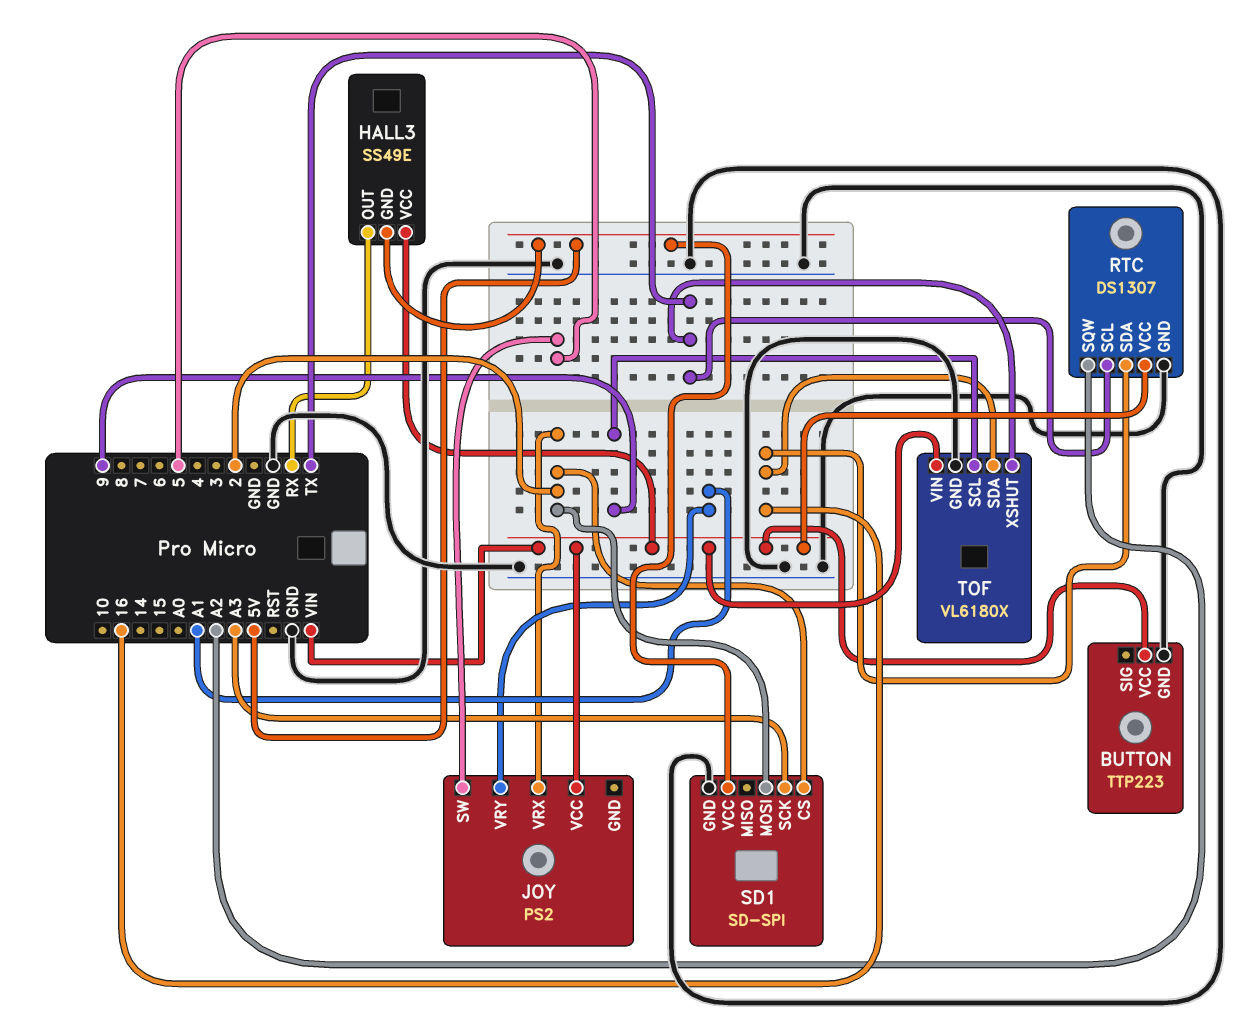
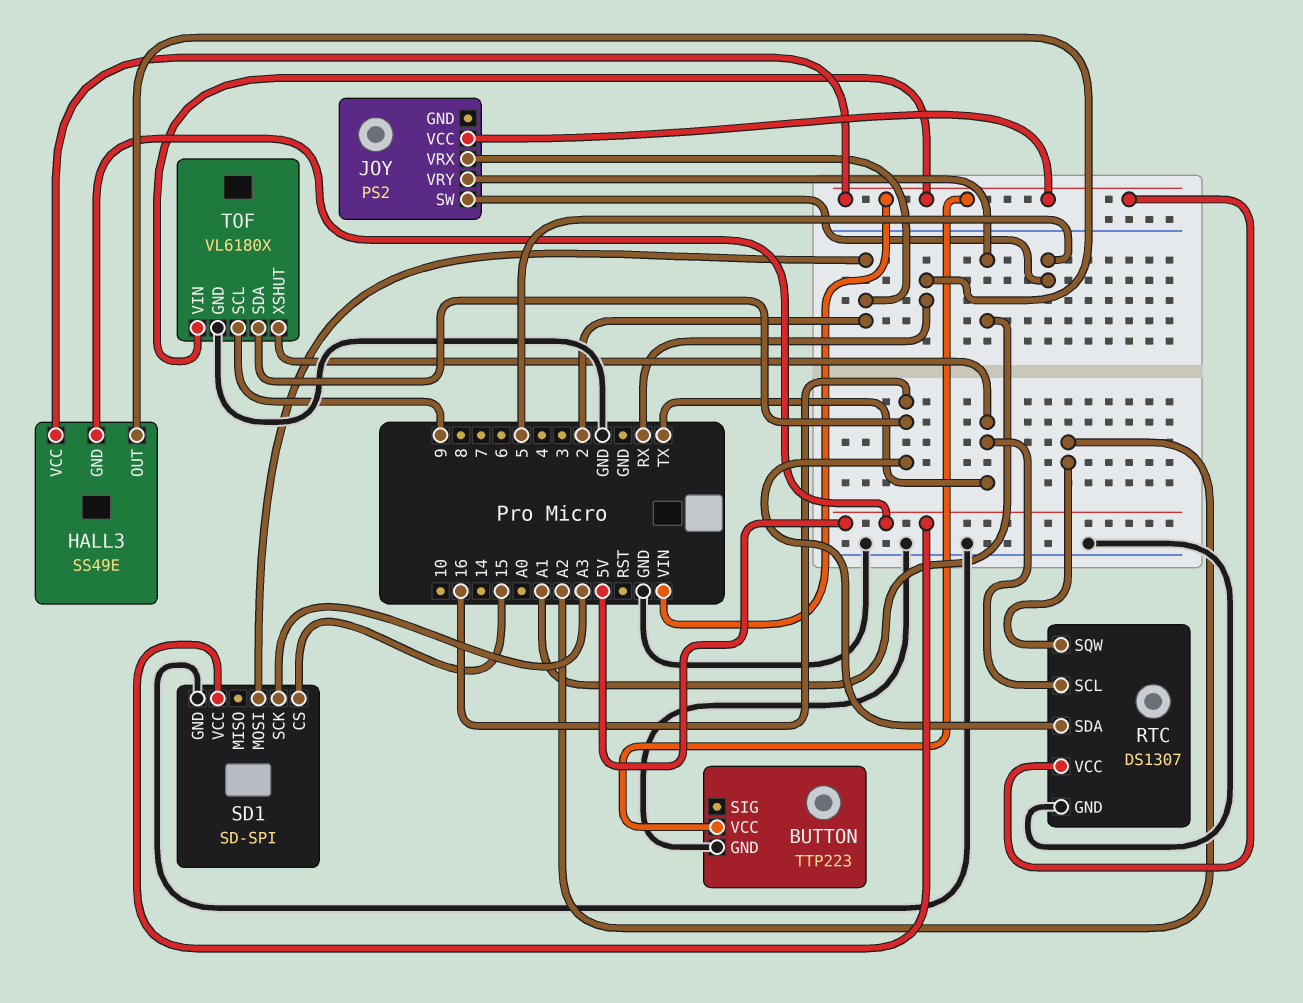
SD1 pin CS: 2 -> 15

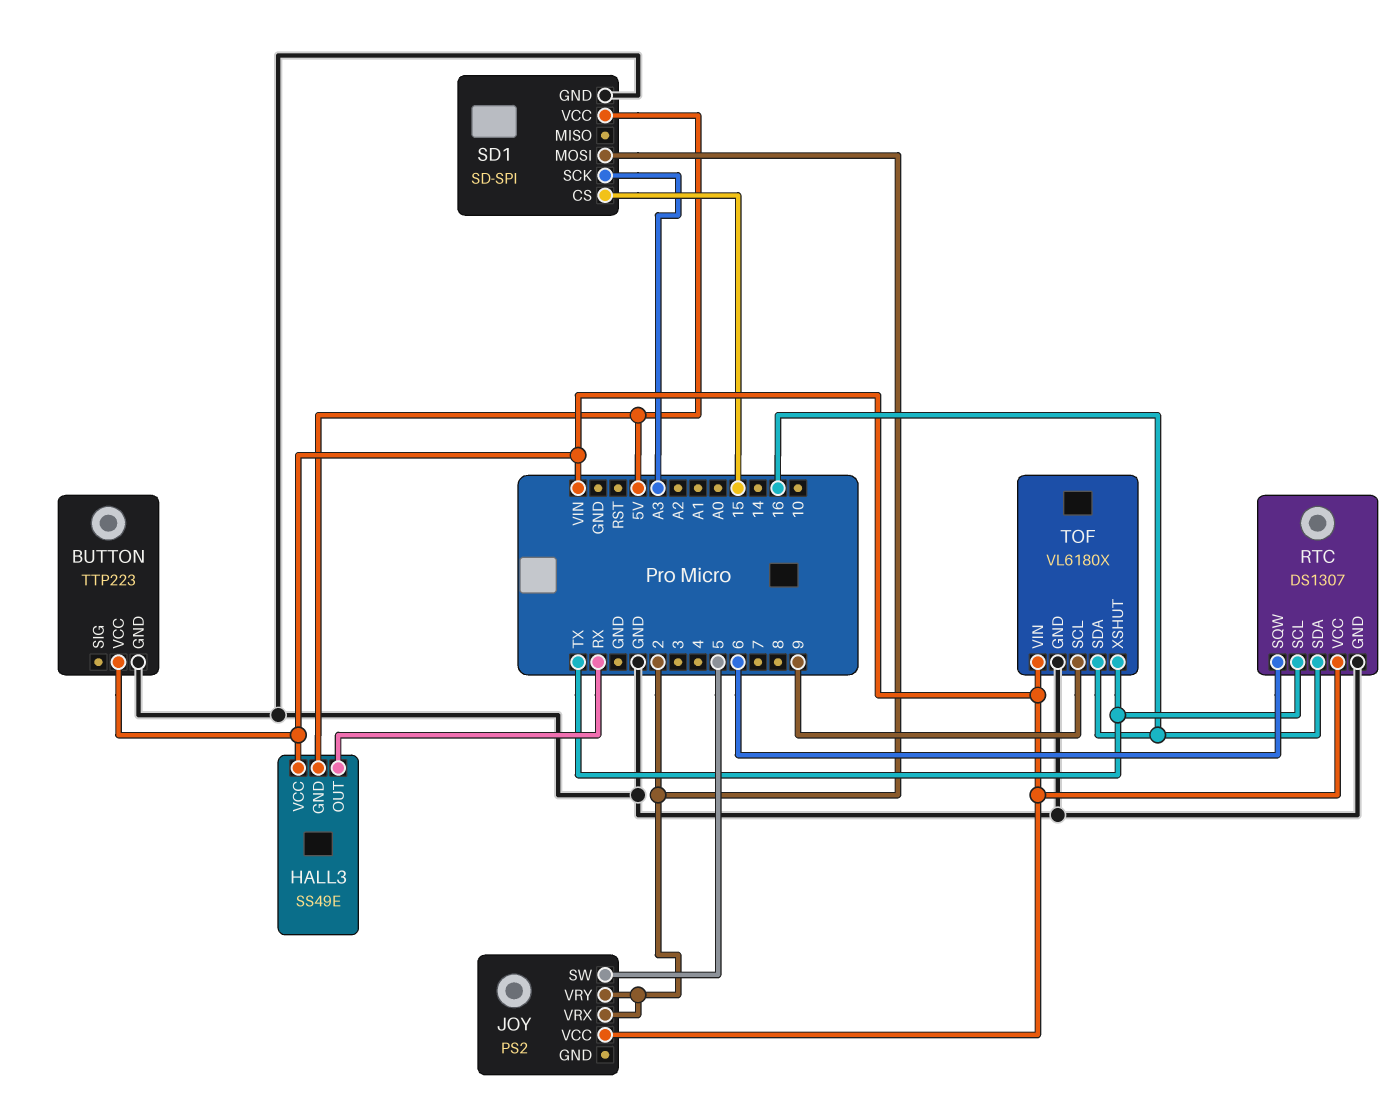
JOY pin VRY: A1 -> 2
RTC pin SQW: A2 -> 6

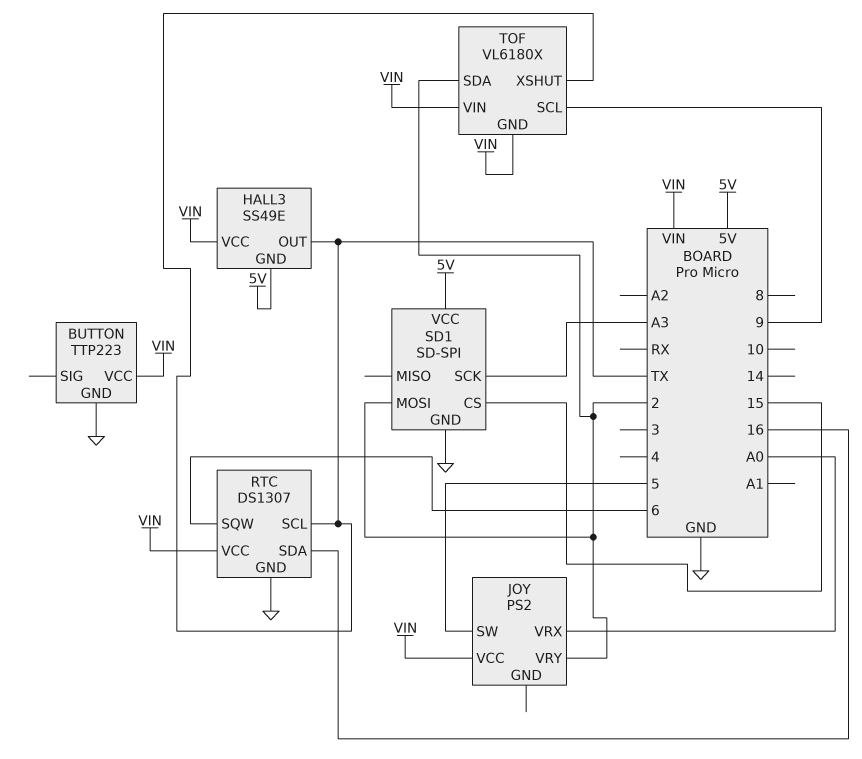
HALL3 pin OUT: RX -> TX
JOY pin VRX: 2 -> A0
TOF pin GND: GND -> VIN
TOF pin SDA: 16 -> 2

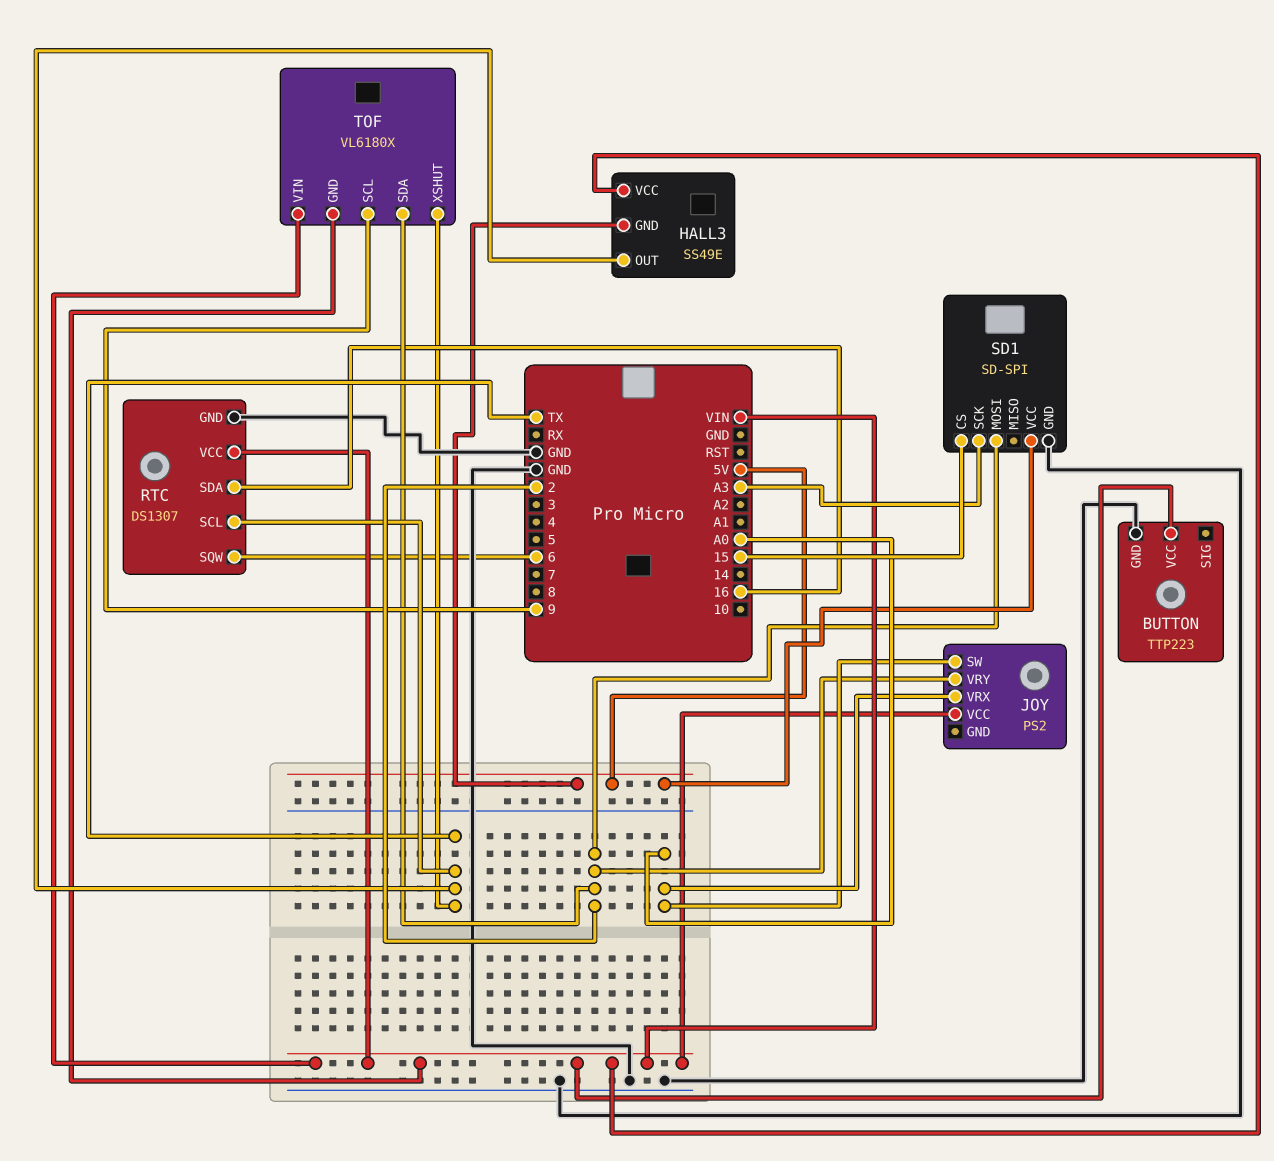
JOY pin SW: 5 -> A0

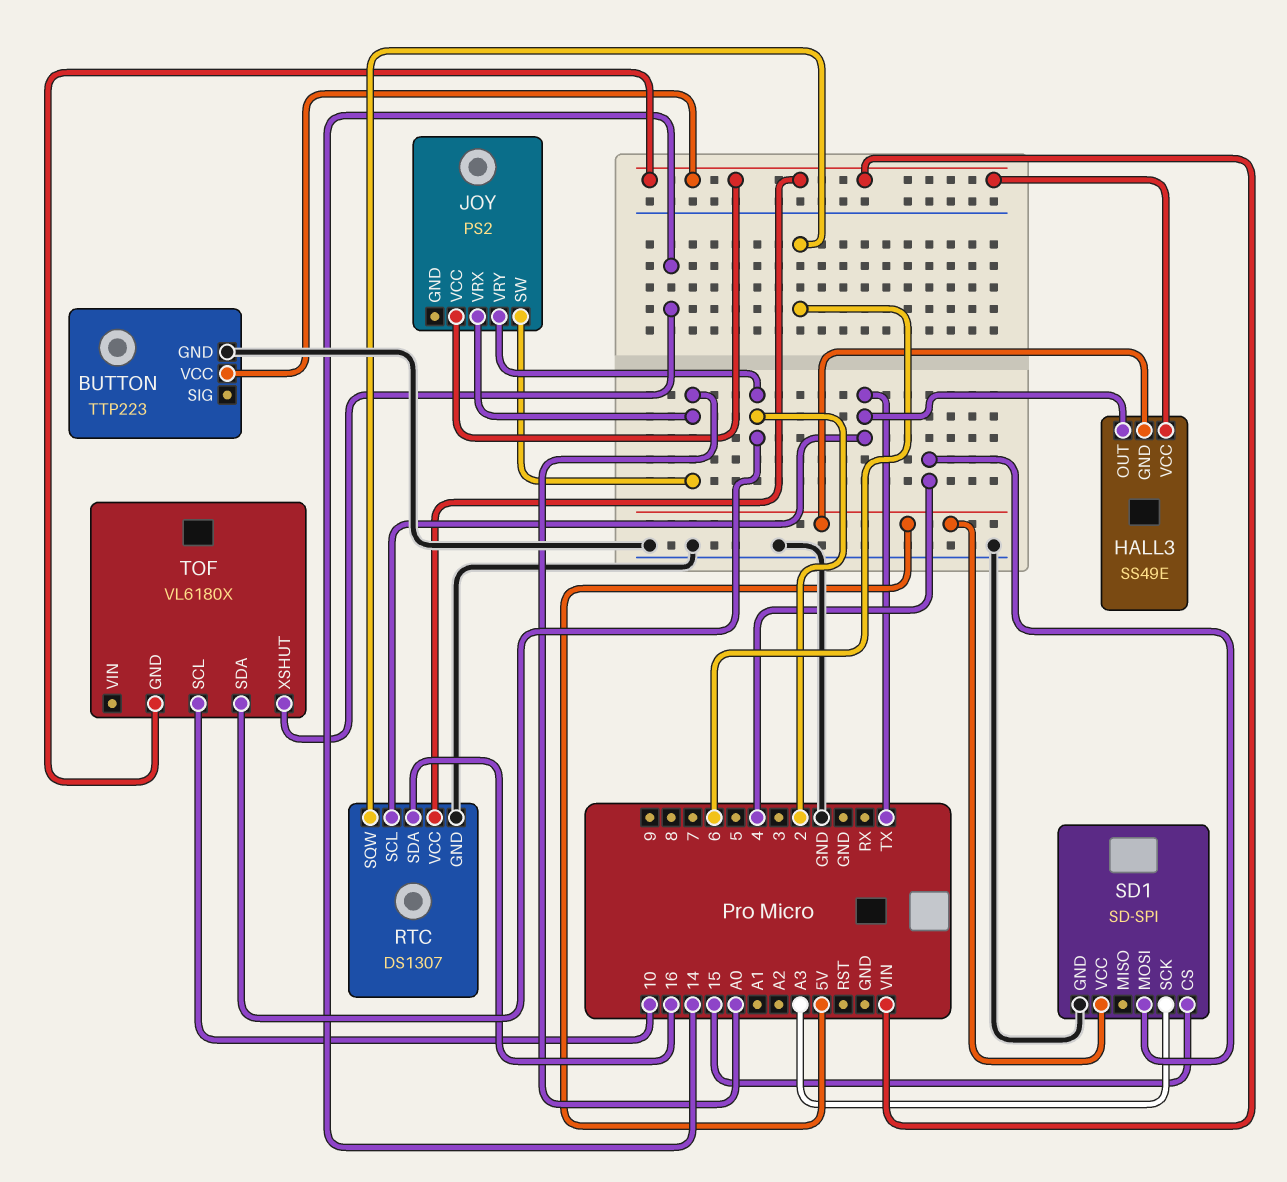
SD1 pin MOSI: 2 -> 4
TOF pin SCL: 9 -> 10
TOF pin VIN: VIN -> none
TOF pin XSHUT: TX -> 14

